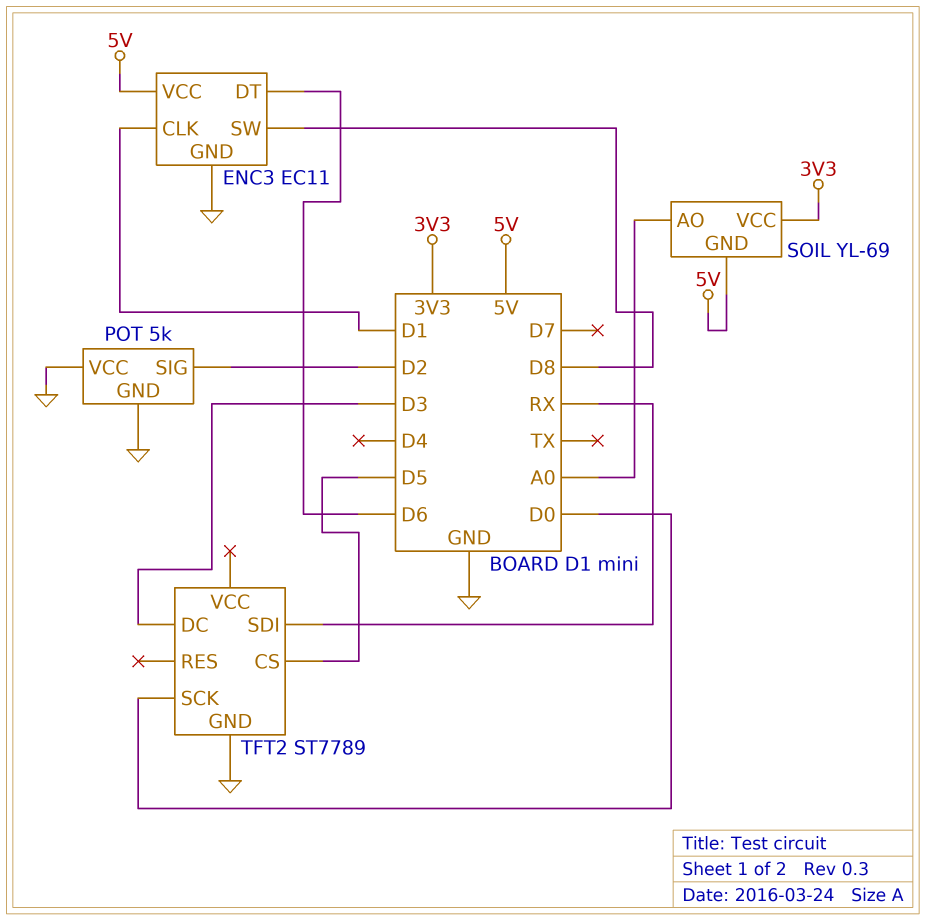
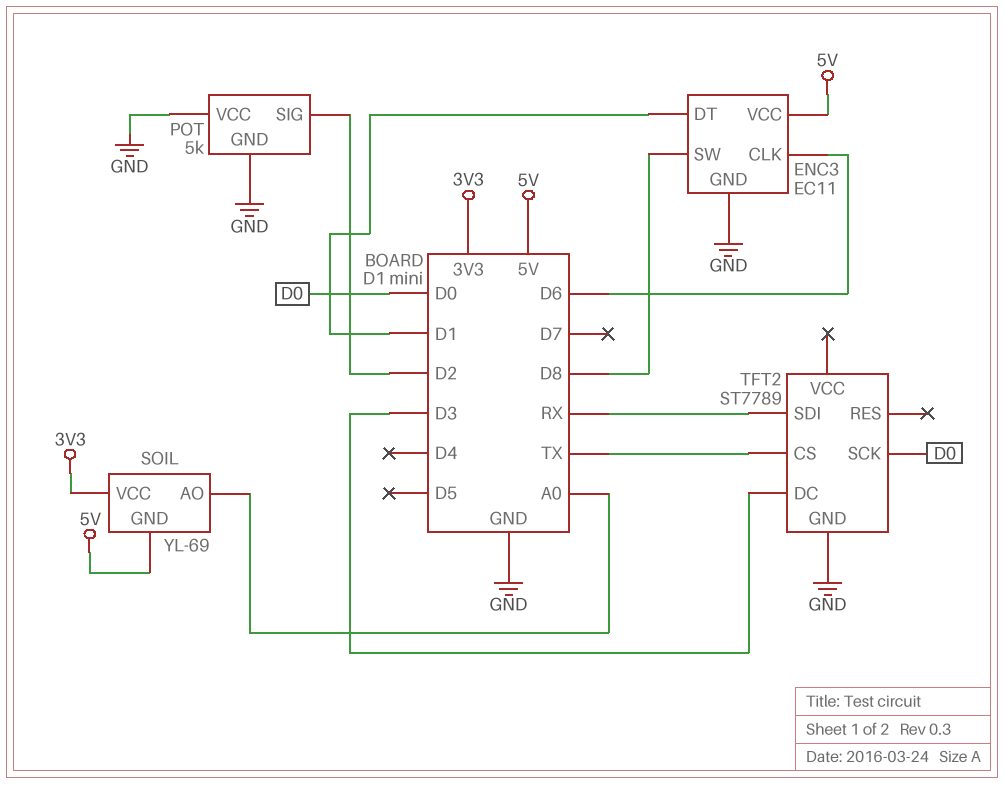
ENC3 pin CLK: D1 -> D6
ENC3 pin DT: D6 -> D1
TFT2 pin CS: D5 -> TX

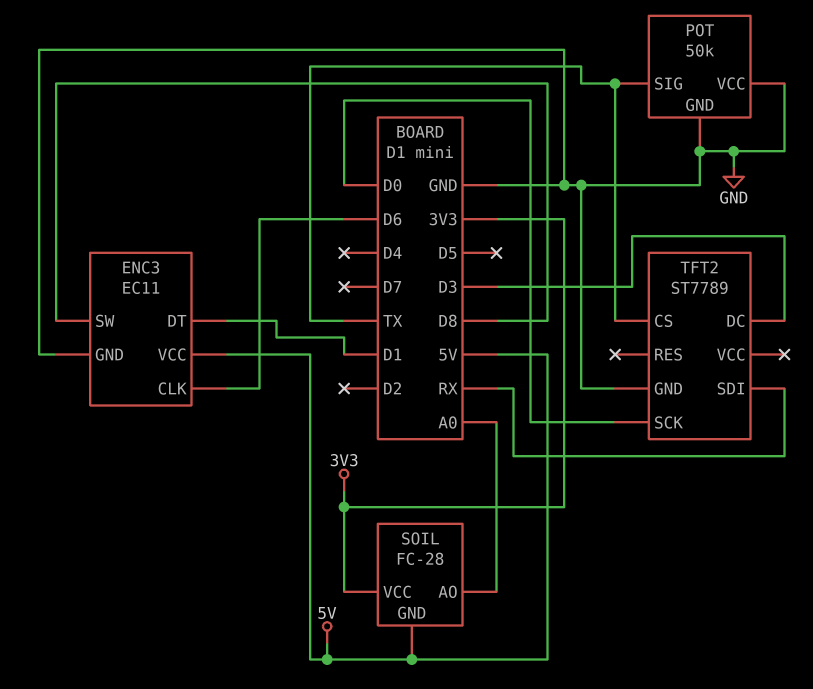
POT: 5k -> 50k
POT pin SIG: D2 -> TX
SOIL: YL-69 -> FC-28

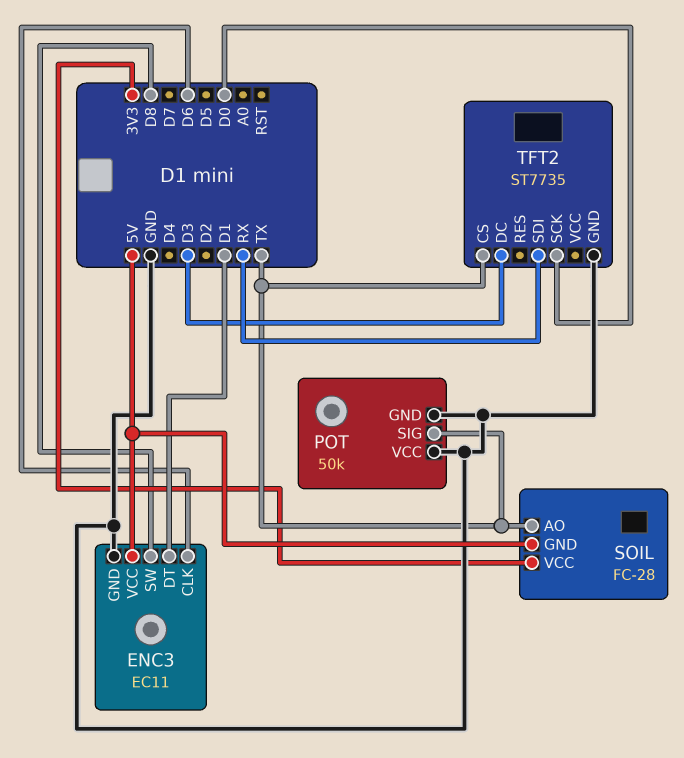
SOIL pin AO: A0 -> TX
TFT2: ST7789 -> ST7735

